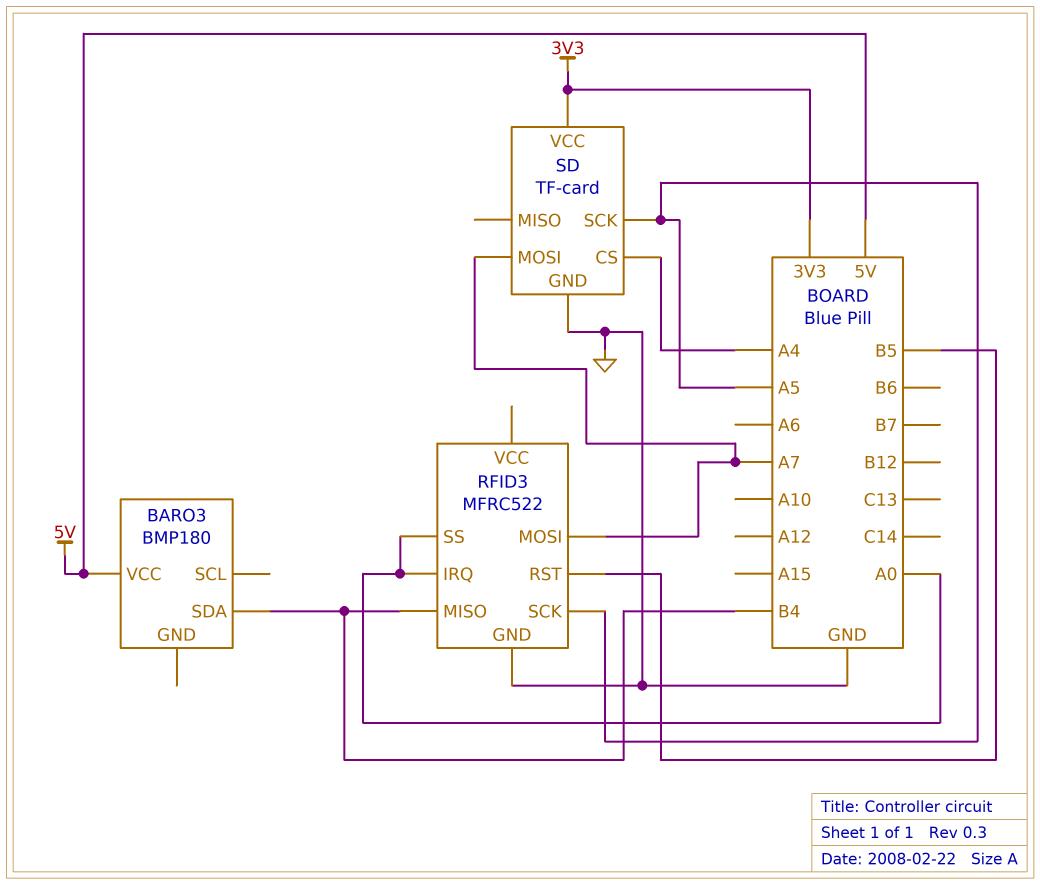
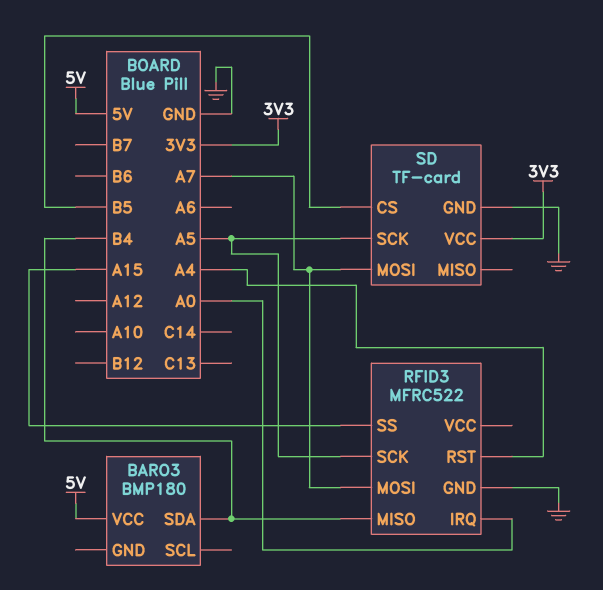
RFID3 pin RST: B5 -> A4
RFID3 pin SS: A0 -> A15
SD pin CS: A4 -> B5

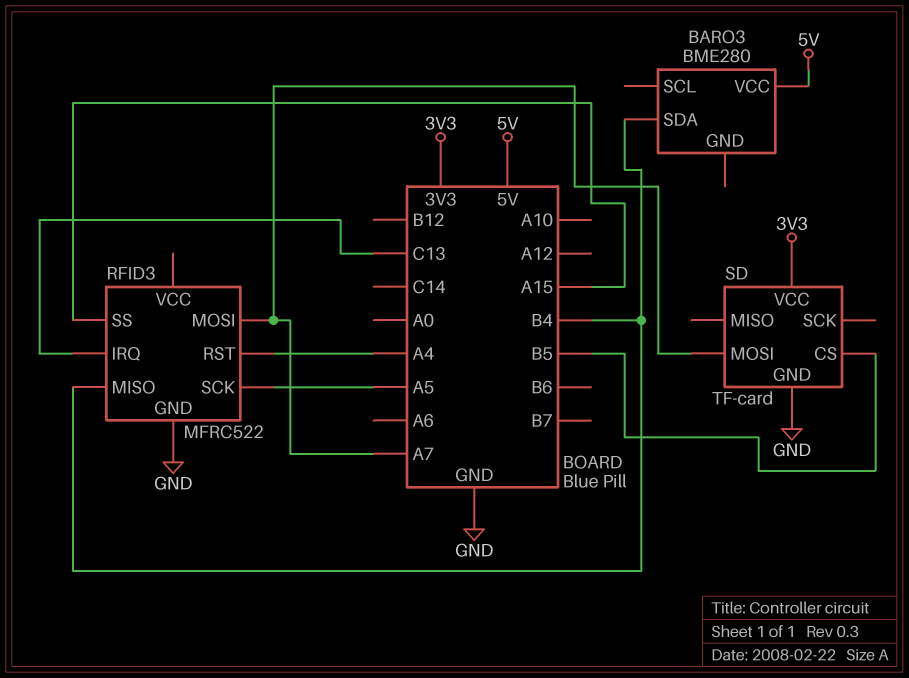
BARO3: BMP180 -> BME280
RFID3 pin IRQ: A0 -> C13
SD pin SCK: A5 -> none

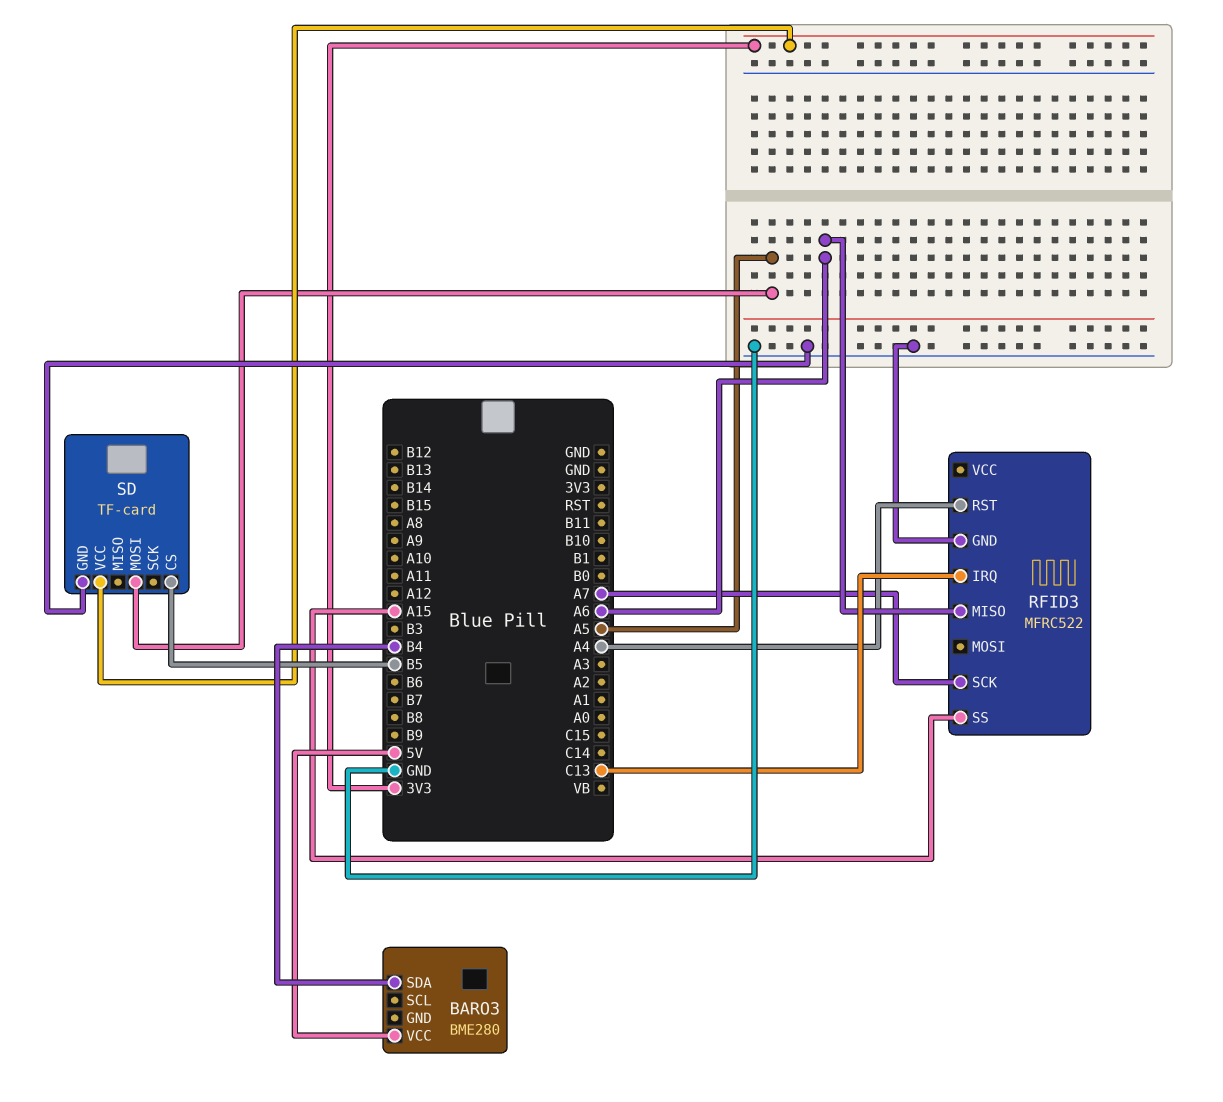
RFID3 pin MISO: B4 -> A6
RFID3 pin MOSI: A7 -> none
RFID3 pin SCK: A5 -> A7
SD pin MOSI: A7 -> A5

